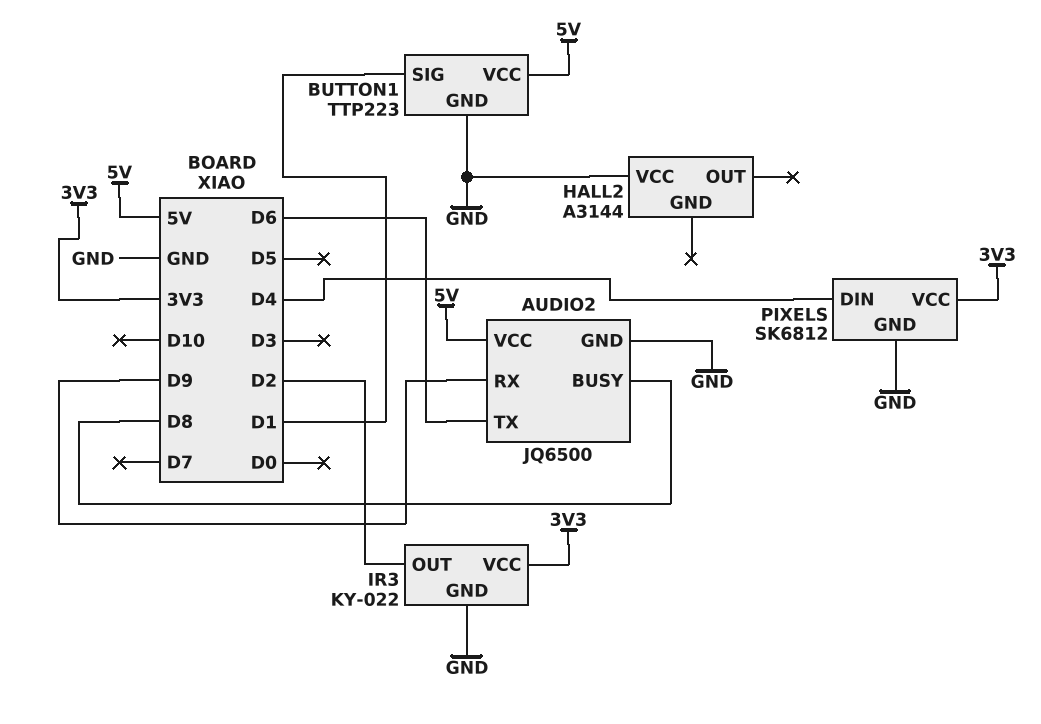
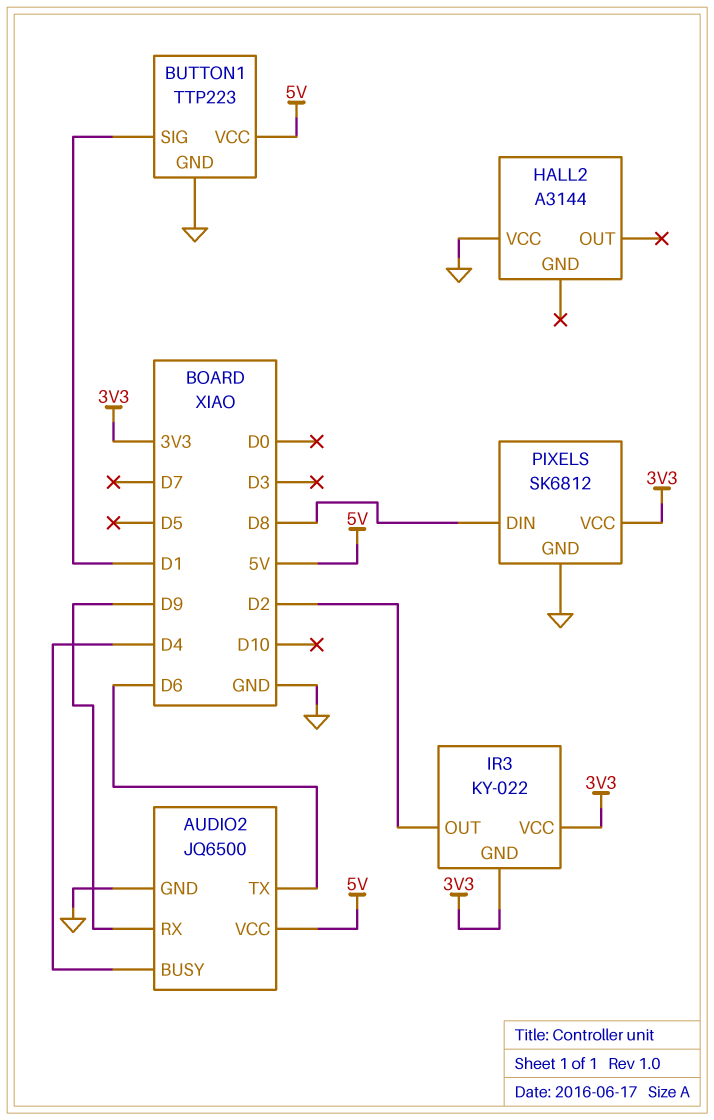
AUDIO2 pin BUSY: D8 -> D4
IR3 pin GND: GND -> 3V3
PIXELS pin DIN: D4 -> D8

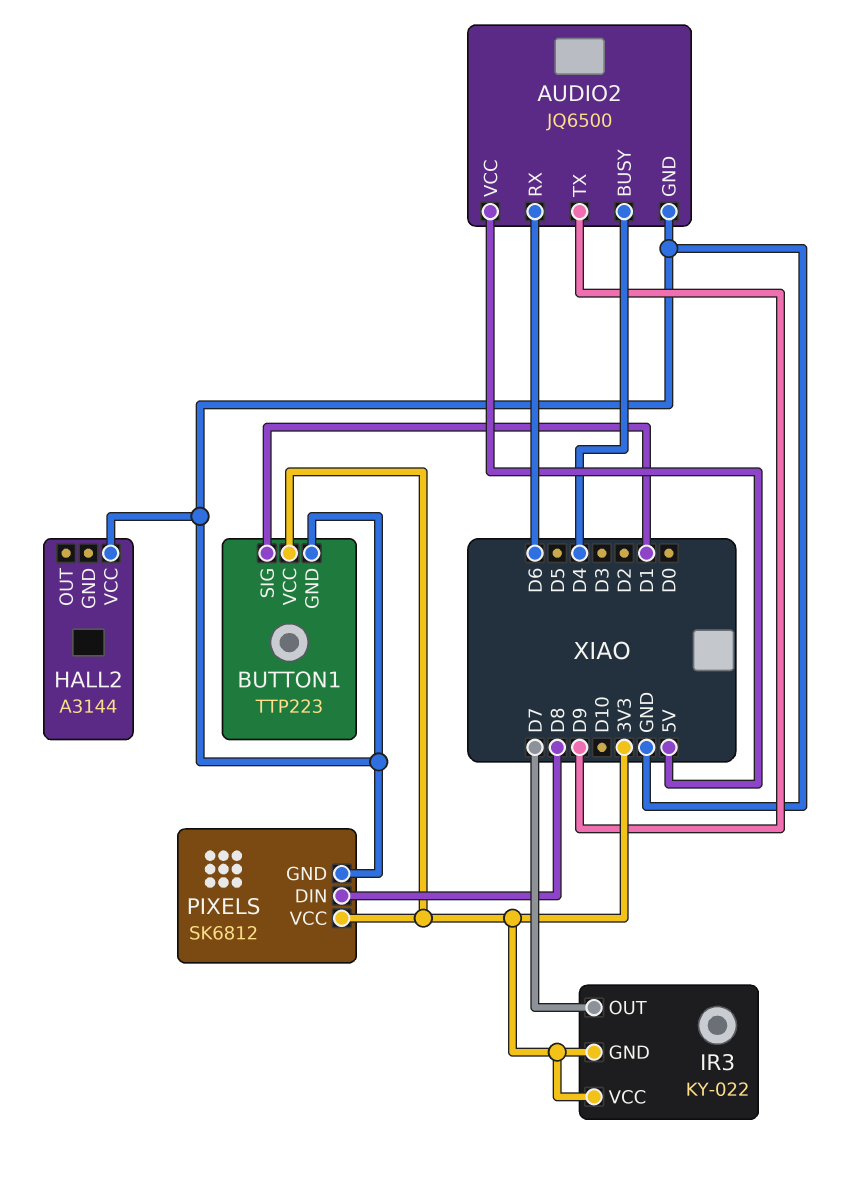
AUDIO2 pin RX: D9 -> D6
AUDIO2 pin TX: D6 -> D9
BUTTON1 pin VCC: 5V -> 3V3
IR3 pin OUT: D2 -> D7

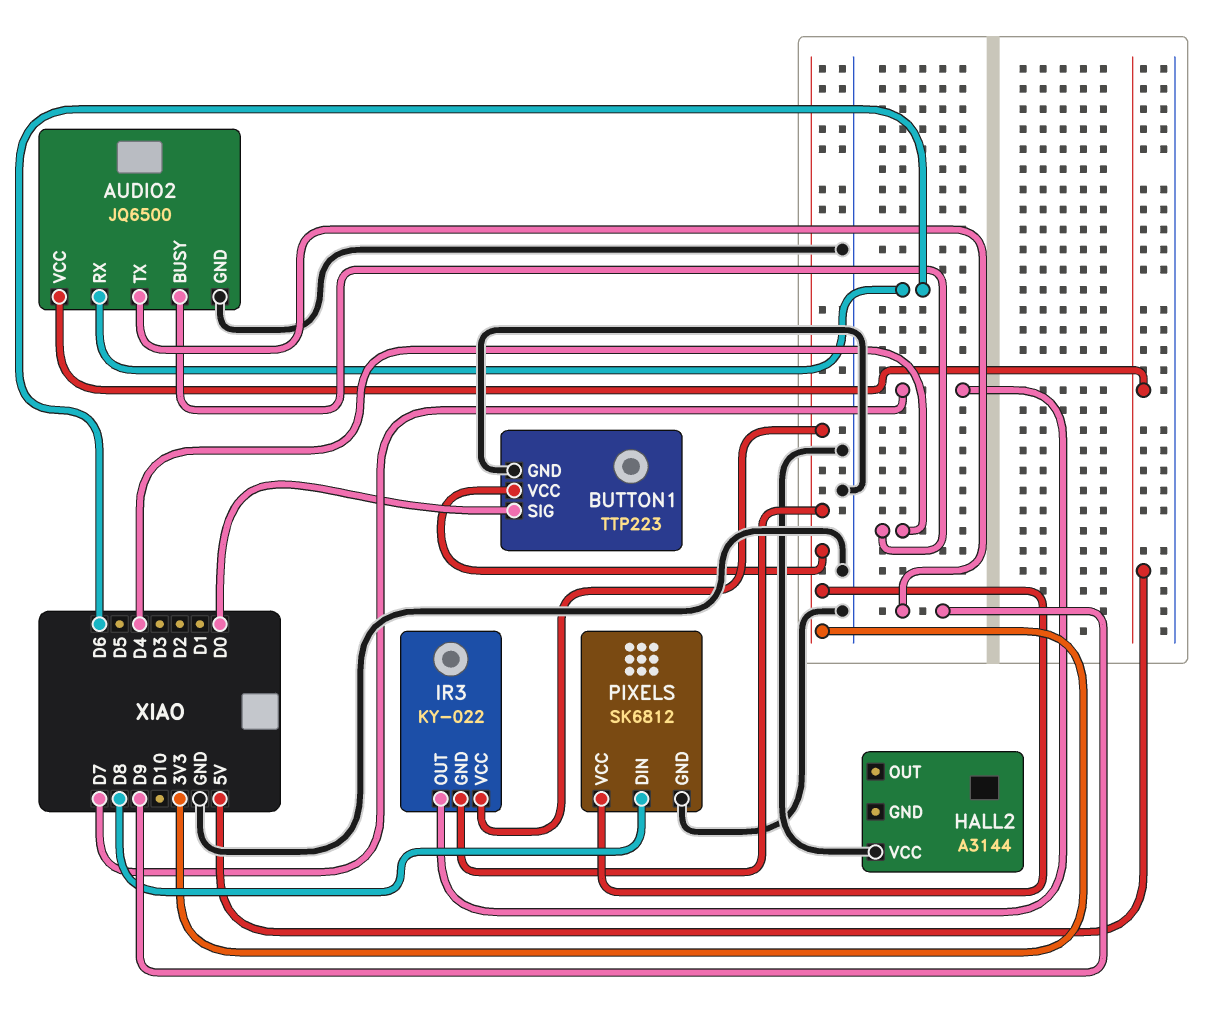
BUTTON1 pin SIG: D1 -> D0

